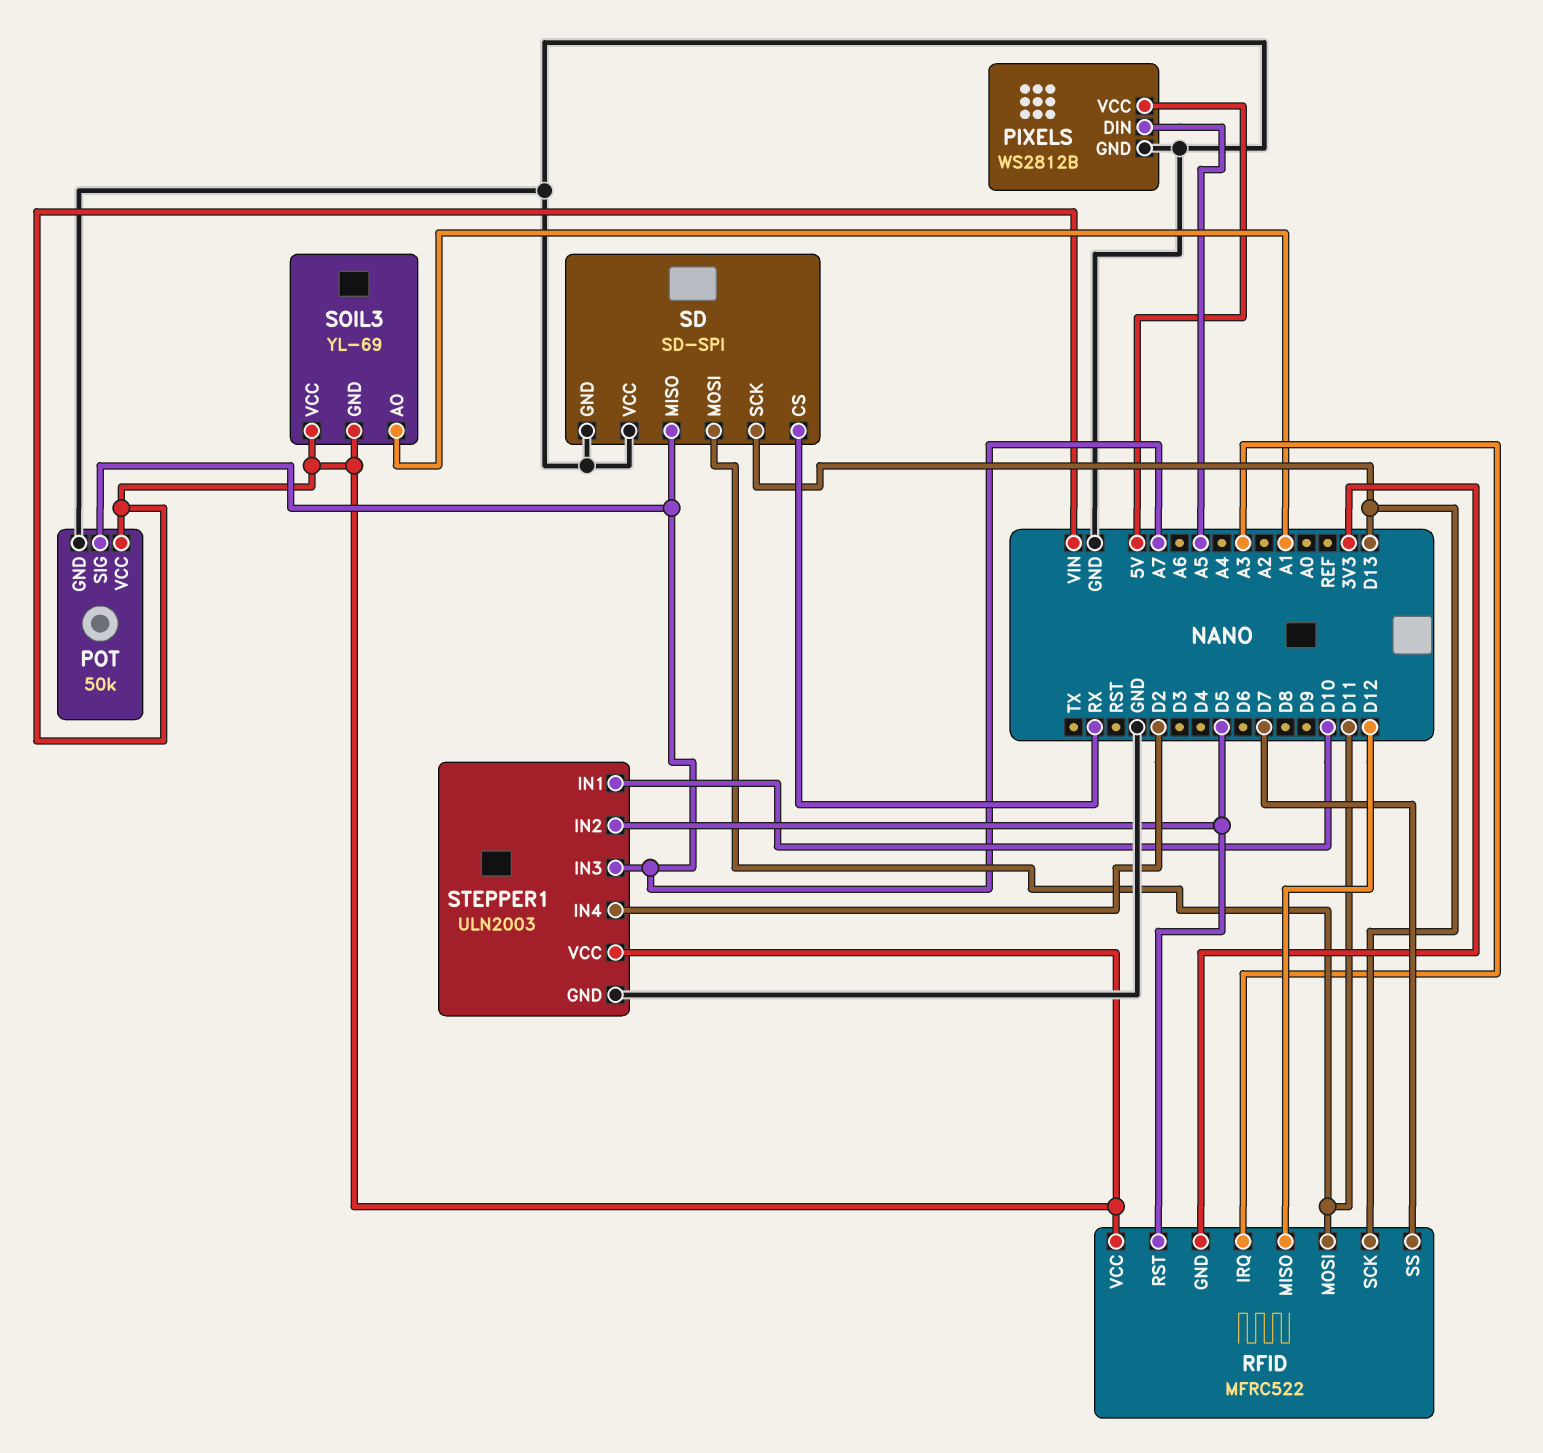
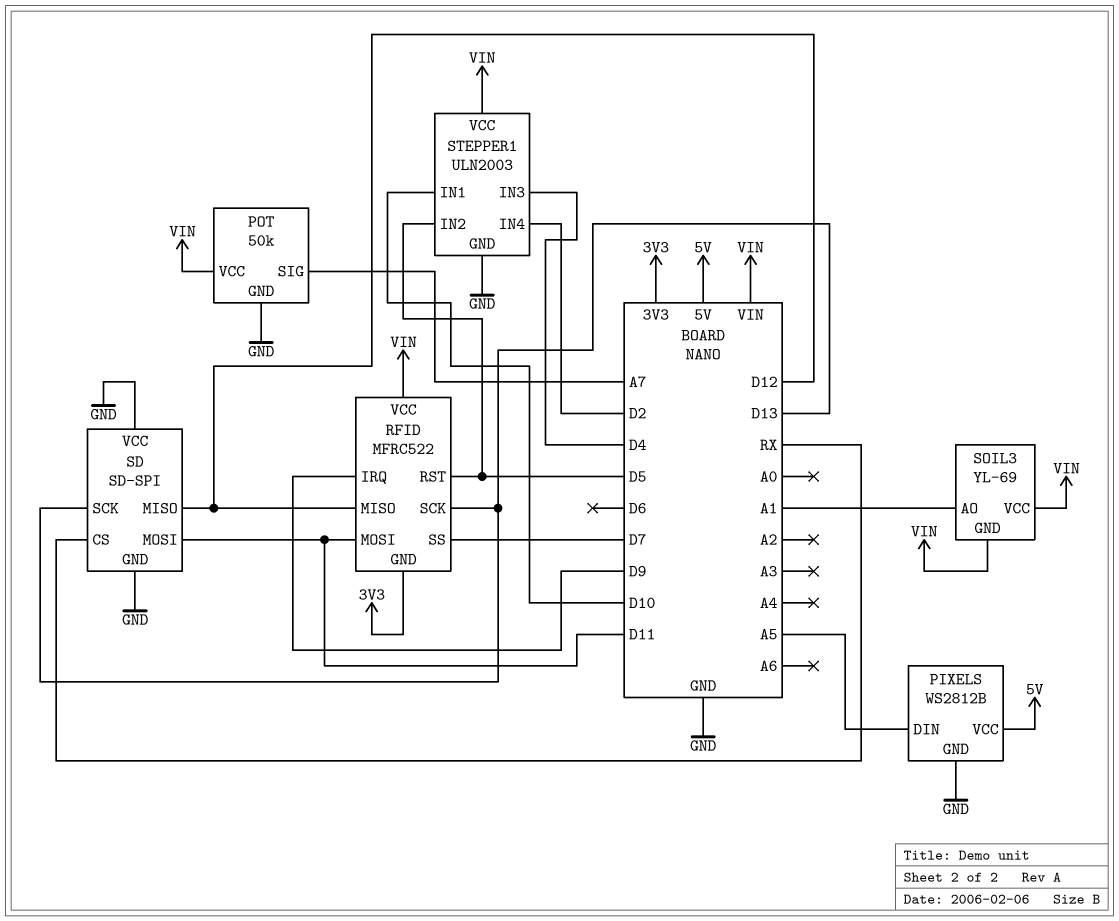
RFID pin IRQ: A3 -> D9
SD pin MISO: A7 -> D12
STEPPER1 pin IN3: A7 -> D4

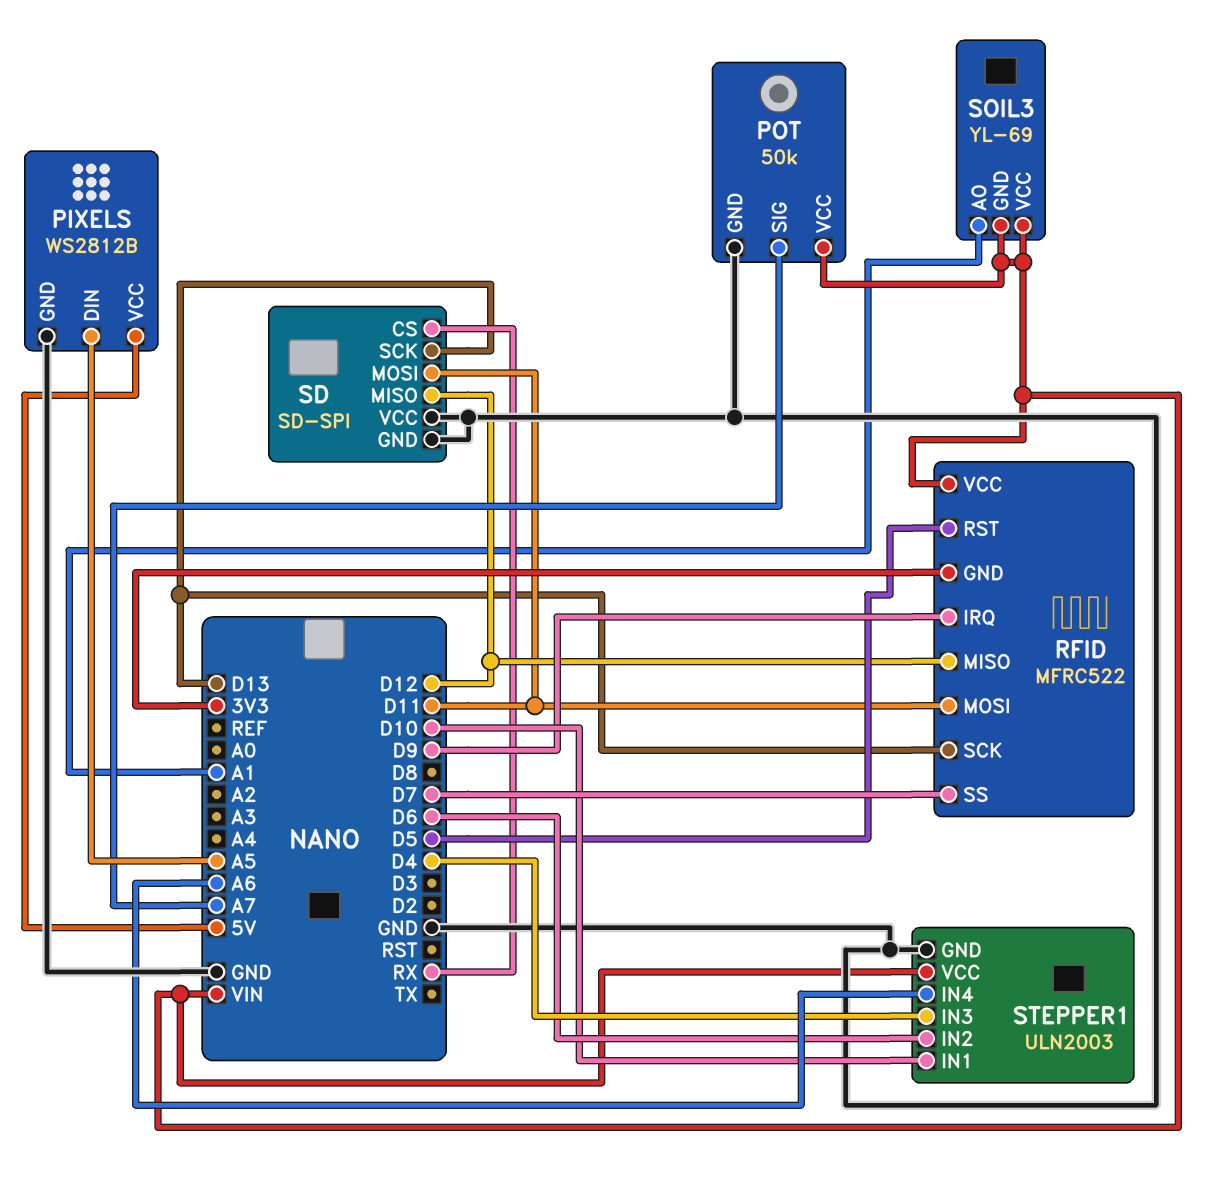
STEPPER1 pin IN2: D5 -> D6
STEPPER1 pin IN4: D2 -> A6

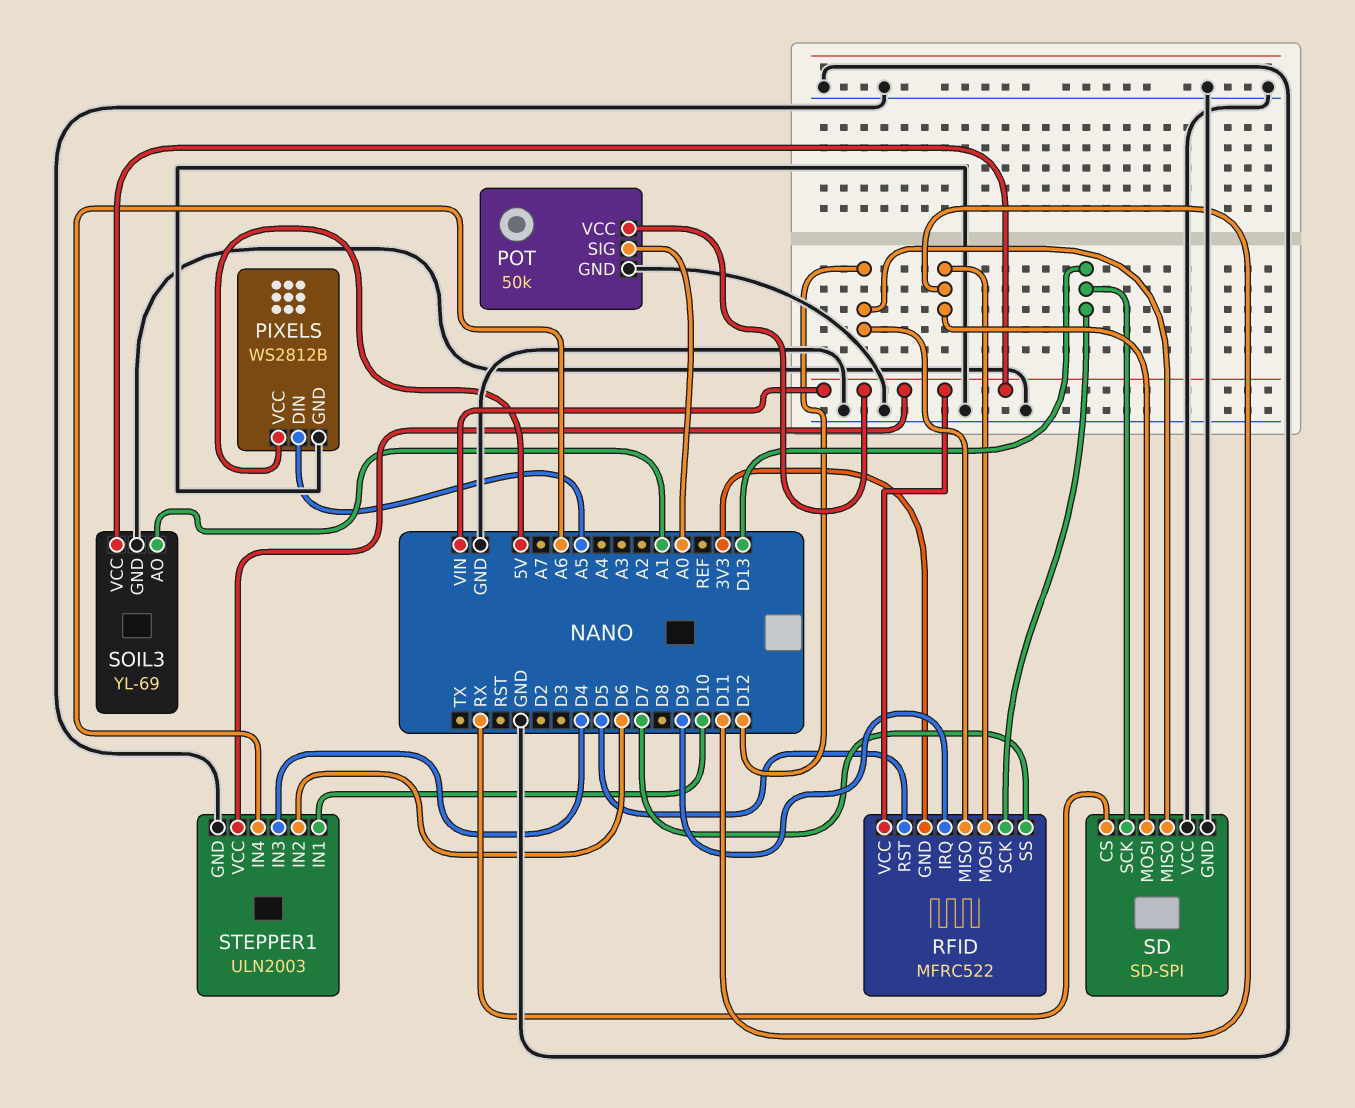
POT pin SIG: A7 -> A0
SOIL3 pin GND: VIN -> GND

